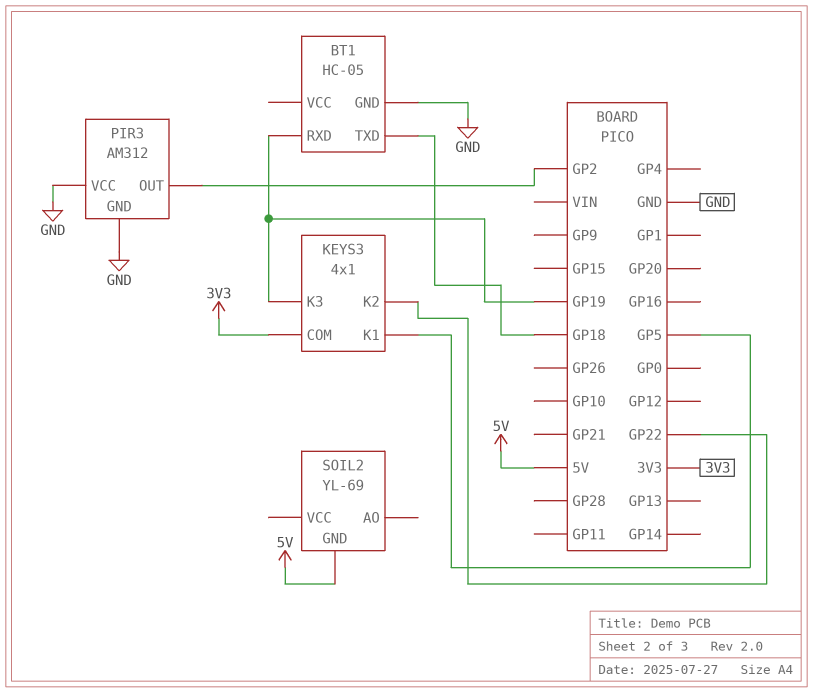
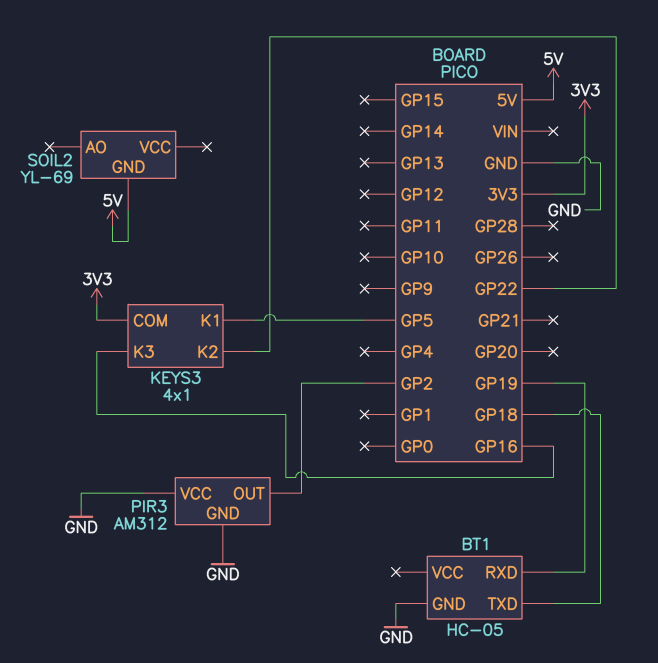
KEYS3 pin K3: GP19 -> GP16

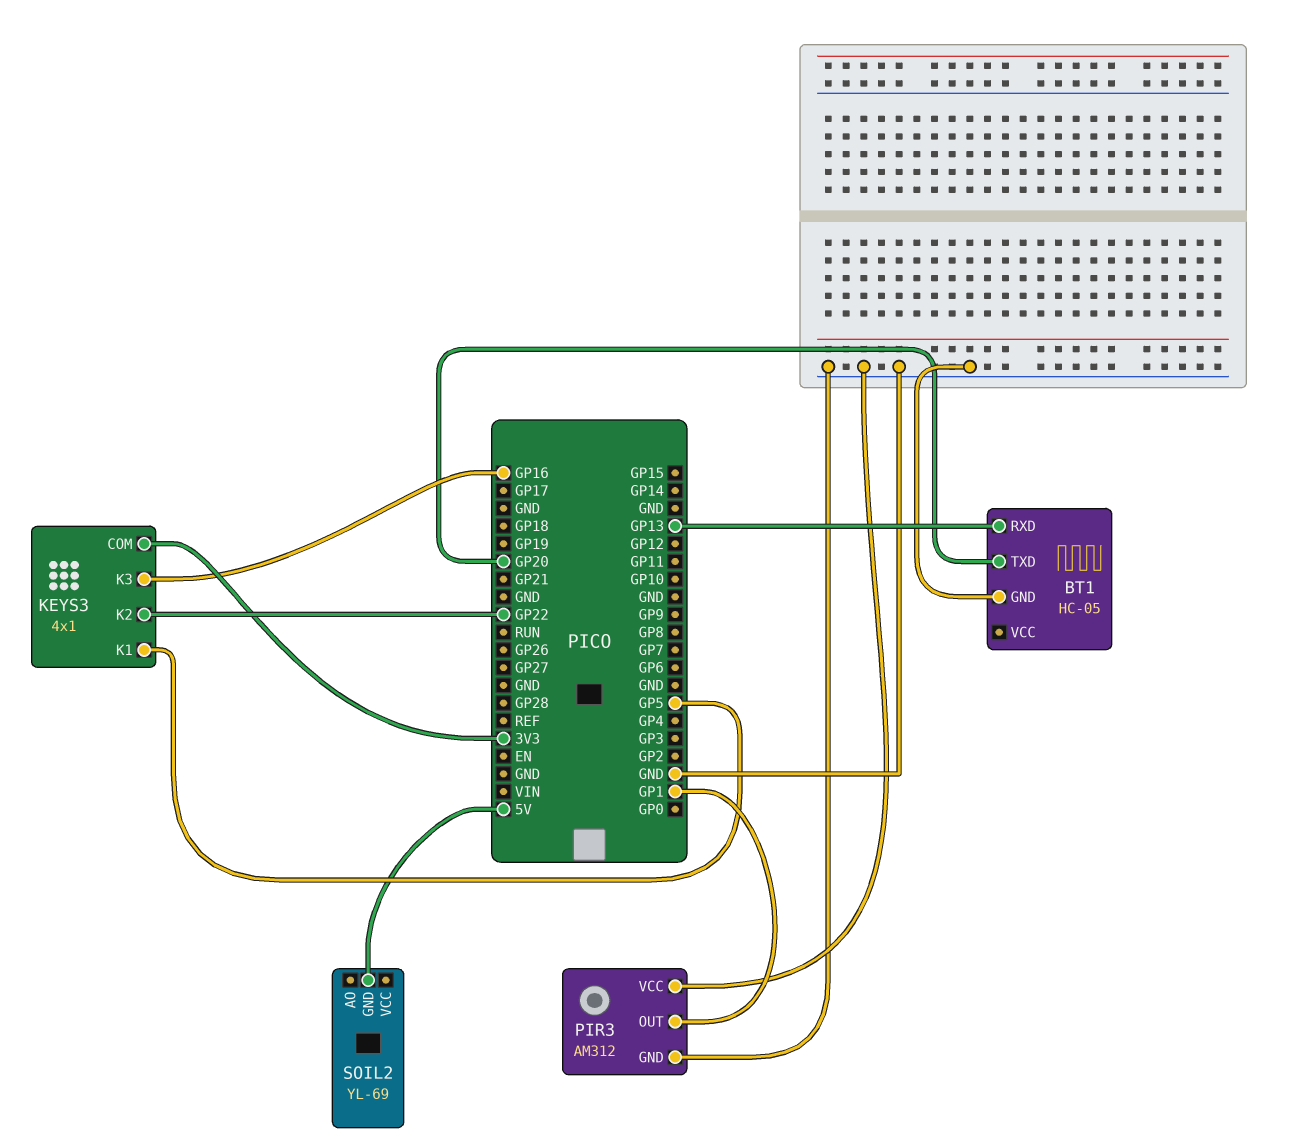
BT1 pin RXD: GP19 -> GP13
BT1 pin TXD: GP18 -> GP20
PIR3 pin OUT: GP2 -> GP1

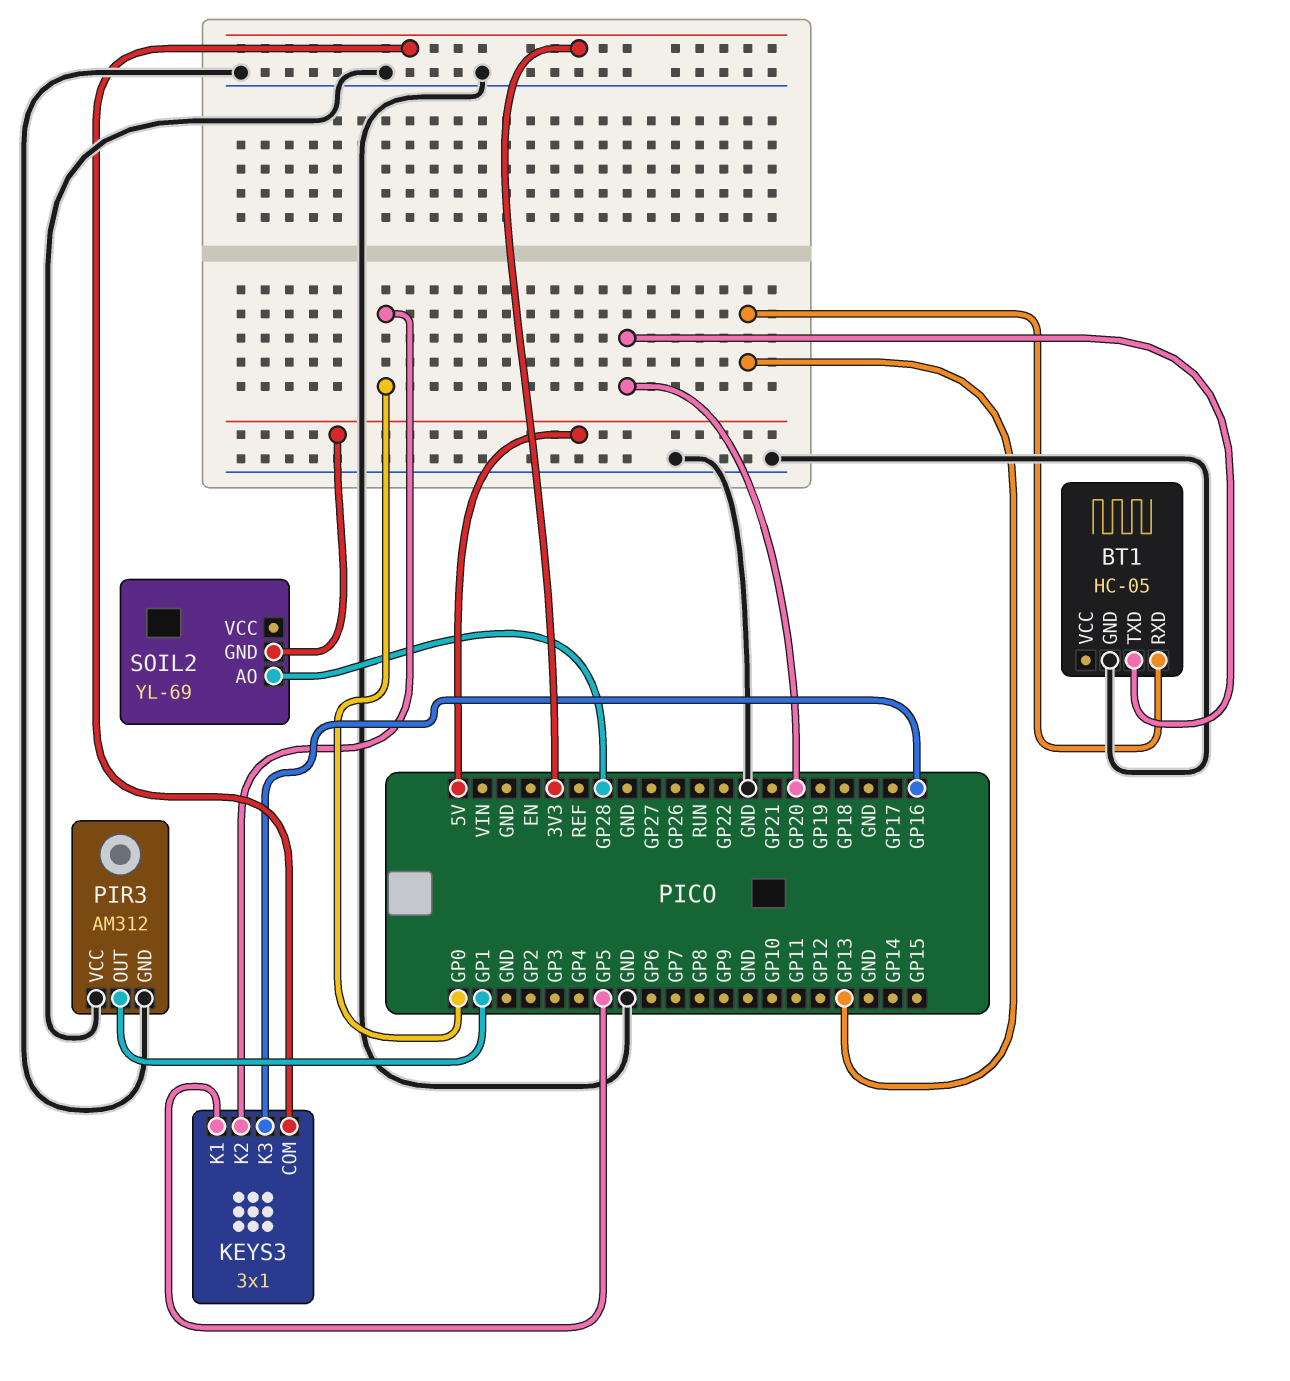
KEYS3: 4x1 -> 3x1
KEYS3 pin K2: GP22 -> GP0
SOIL2 pin AO: none -> GP28

